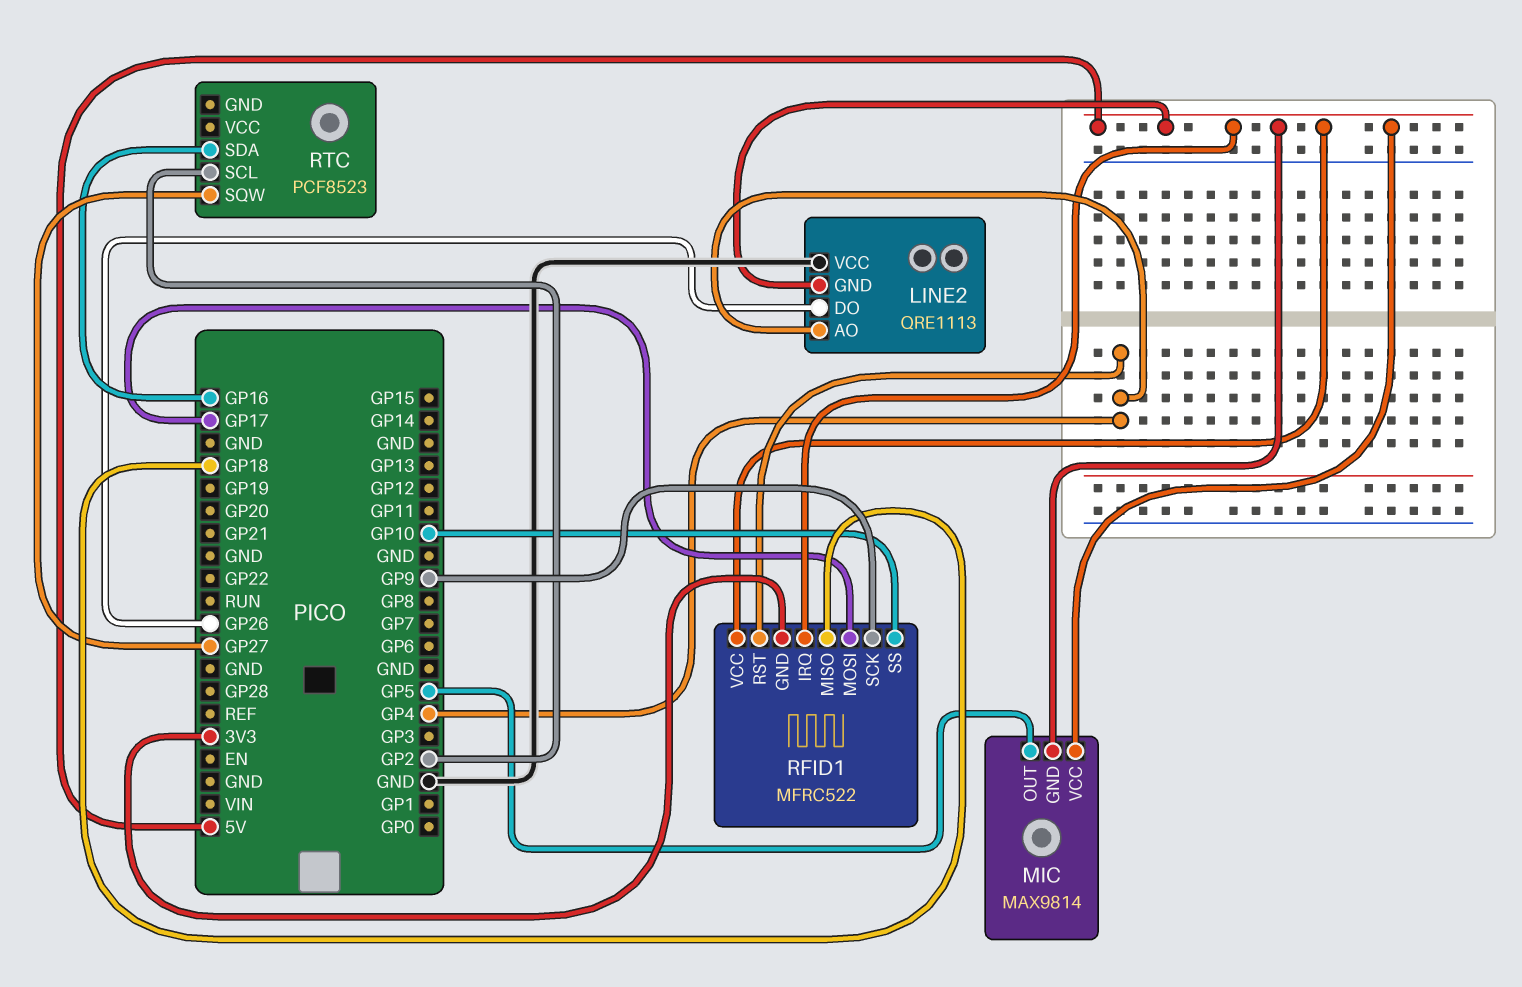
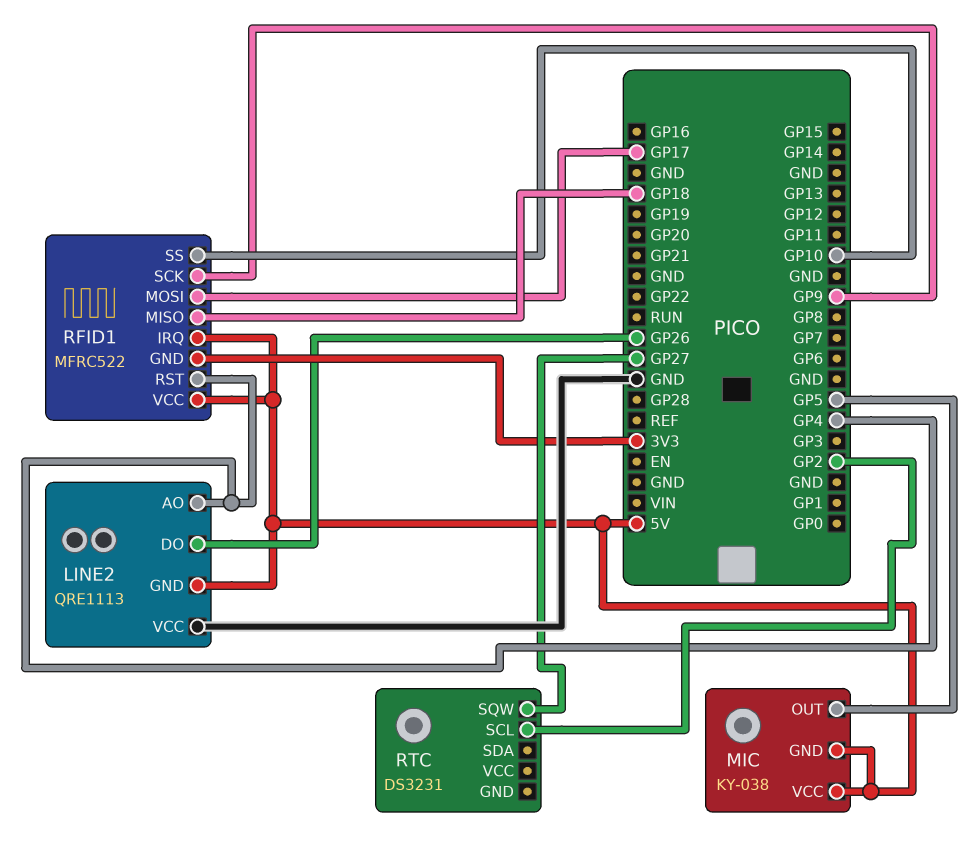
MIC: MAX9814 -> KY-038
RTC: PCF8523 -> DS3231
RTC pin SDA: GP16 -> none

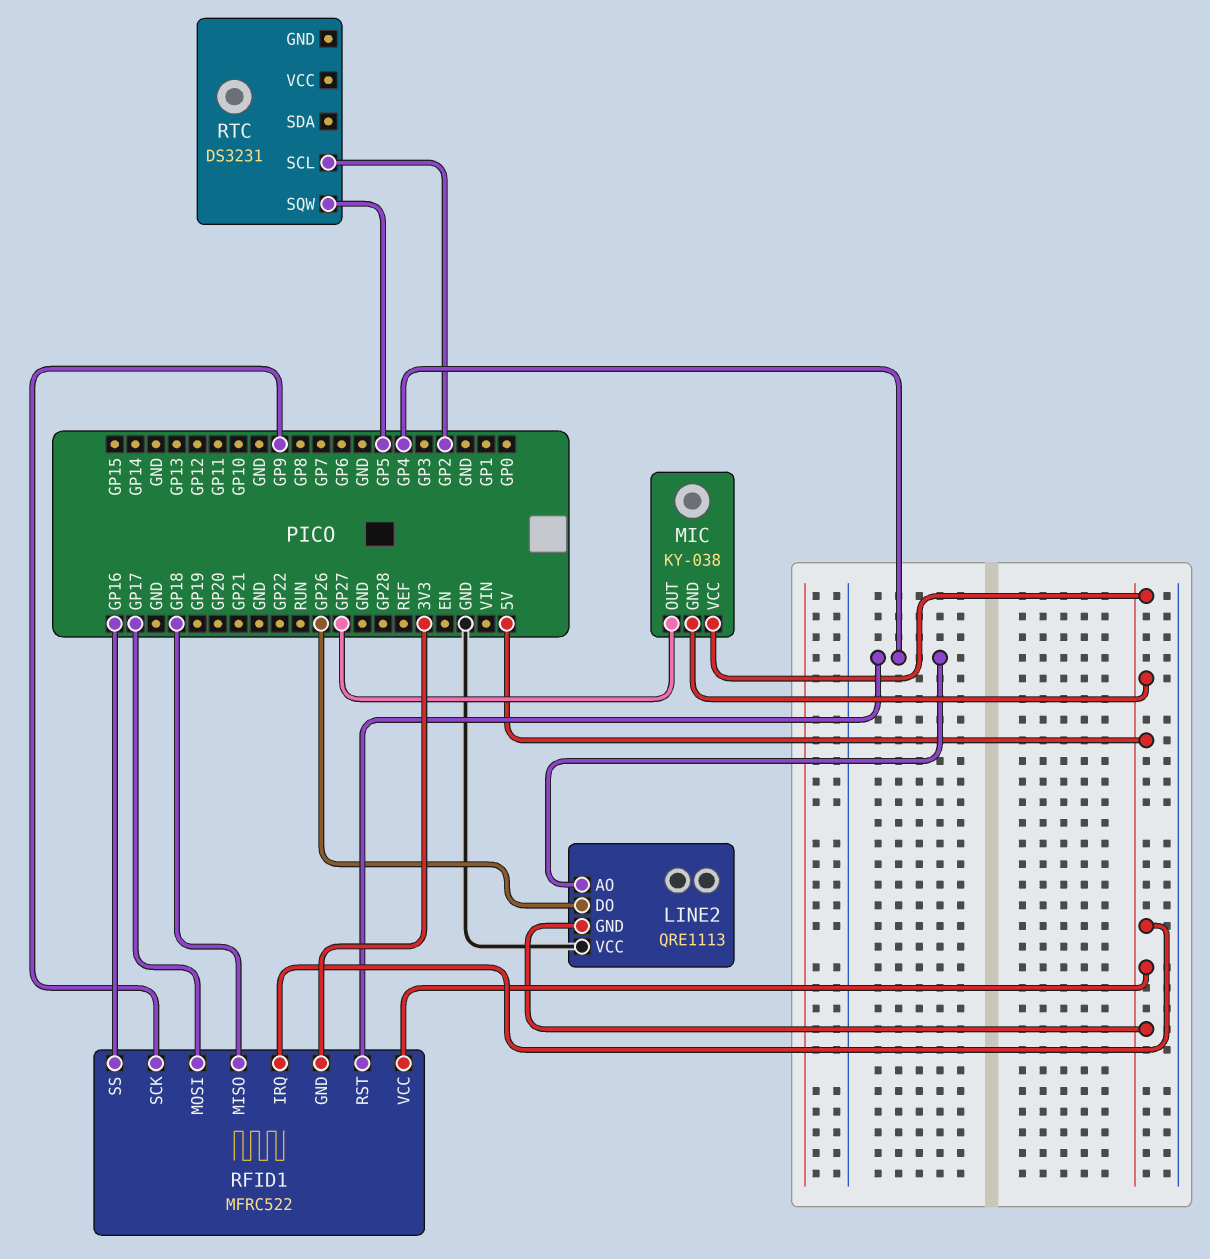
MIC pin OUT: GP5 -> GP27
RFID1 pin SS: GP10 -> GP16
RTC pin SQW: GP27 -> GP5

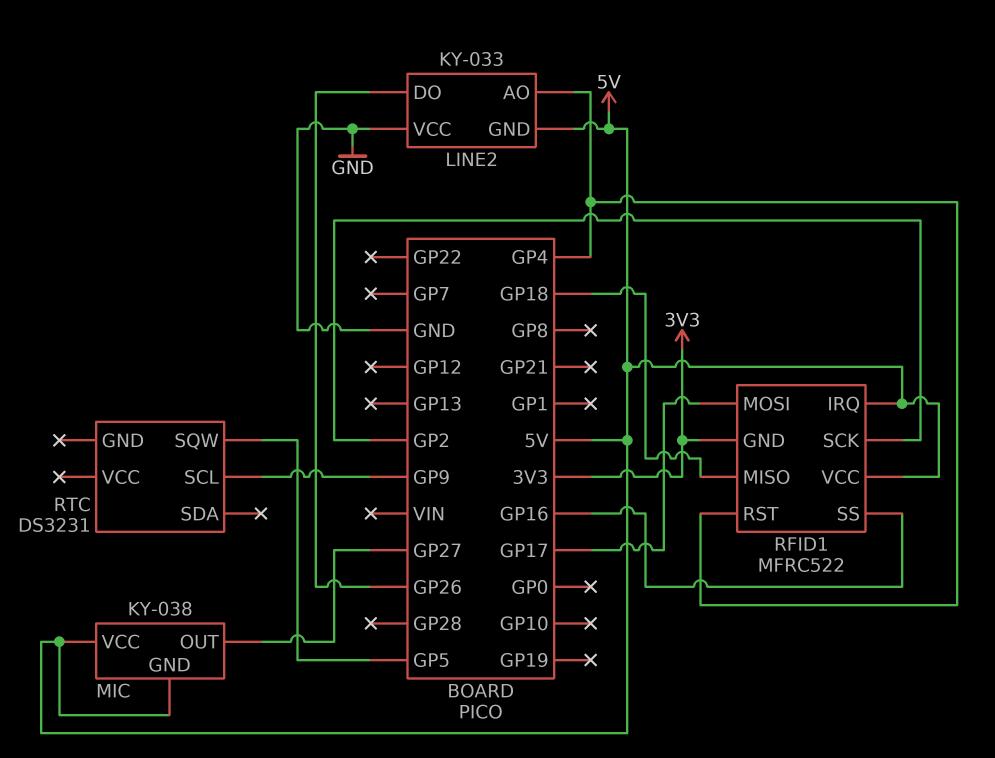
LINE2: QRE1113 -> KY-033
RFID1 pin SCK: GP9 -> GP2
RTC pin SCL: GP2 -> GP9

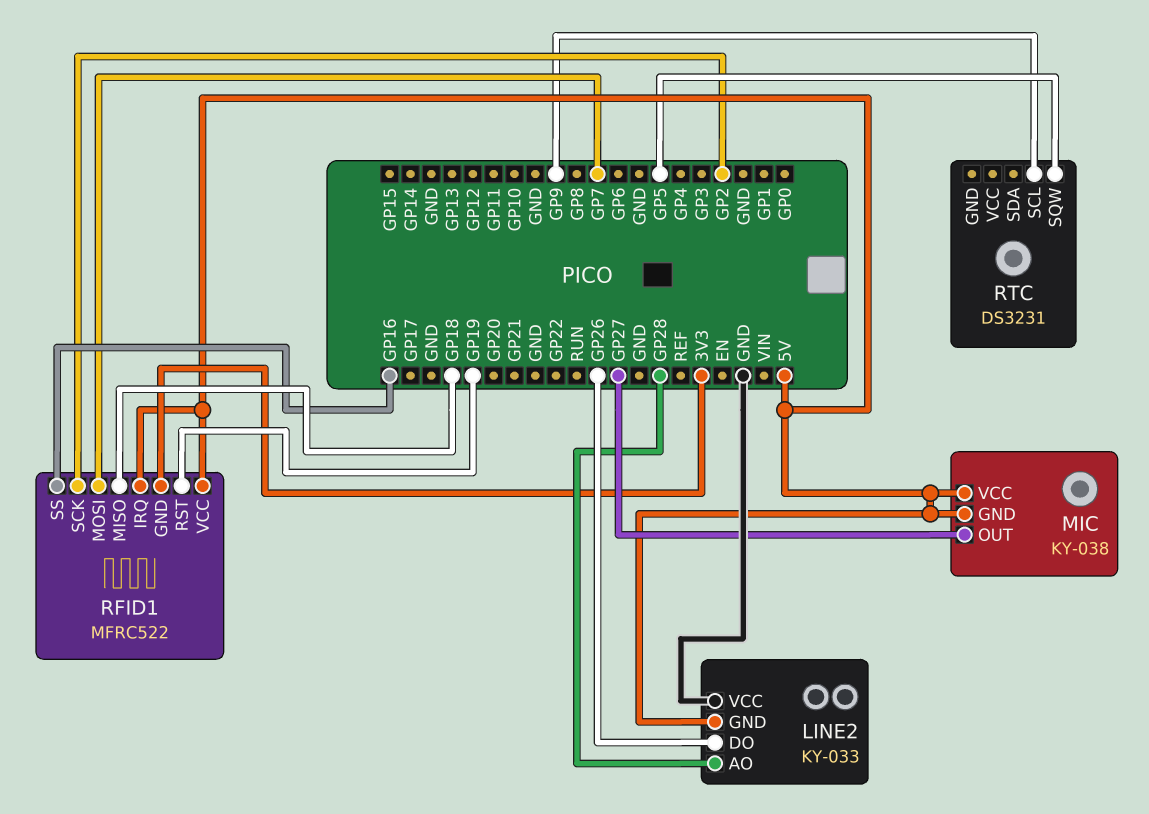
LINE2 pin AO: GP4 -> GP28
RFID1 pin MOSI: GP17 -> GP7
RFID1 pin RST: GP4 -> GP19

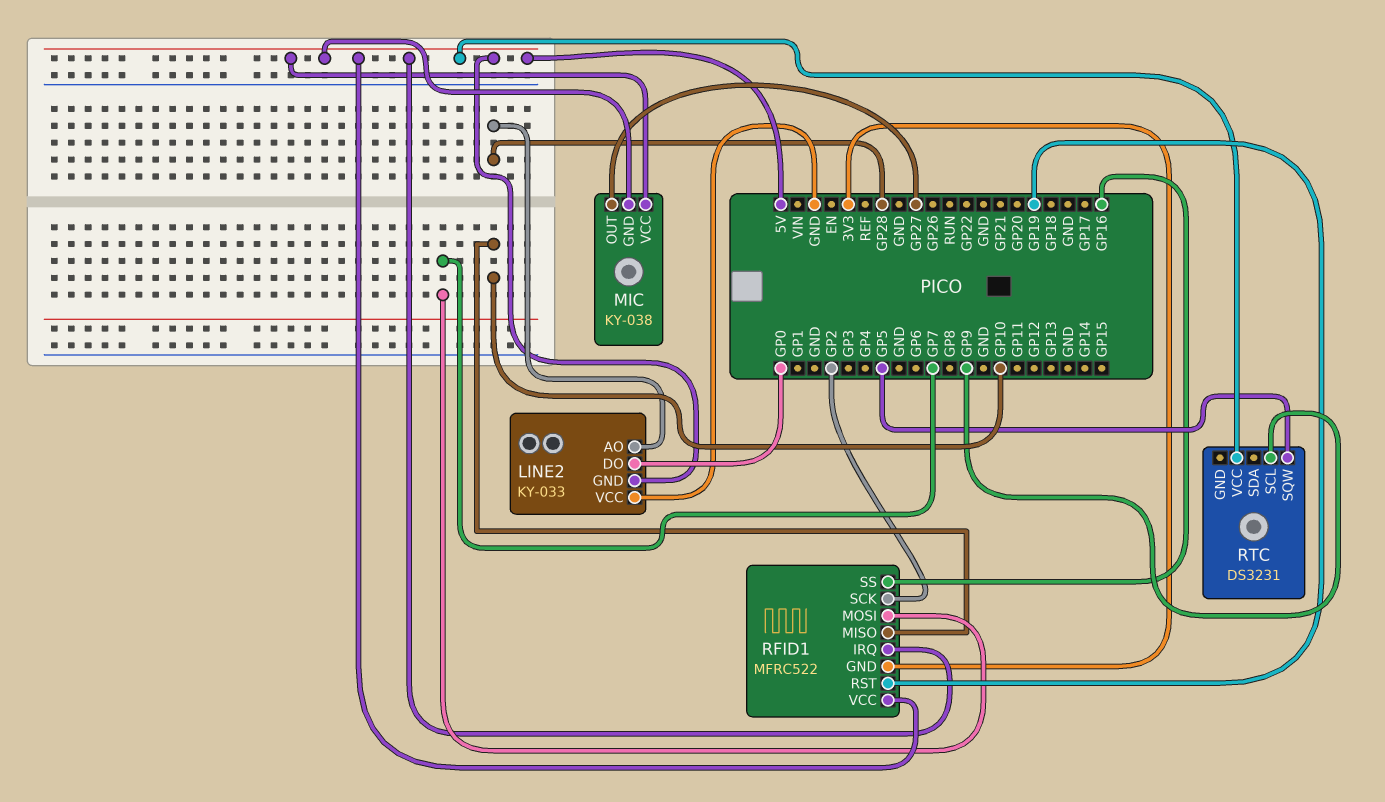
LINE2 pin DO: GP26 -> GP0
RFID1 pin MISO: GP18 -> GP10
RTC pin VCC: none -> 5V

